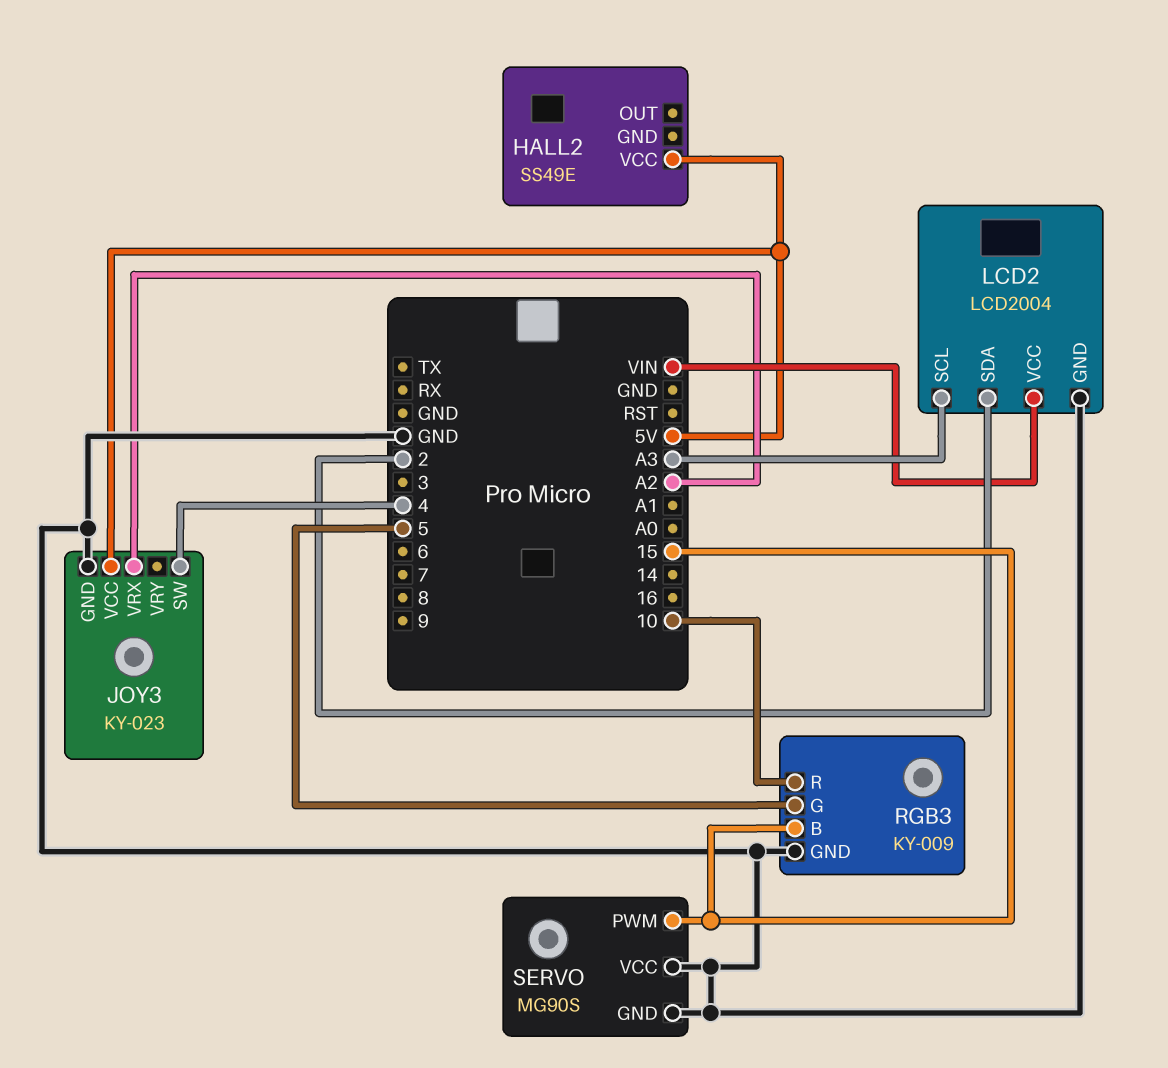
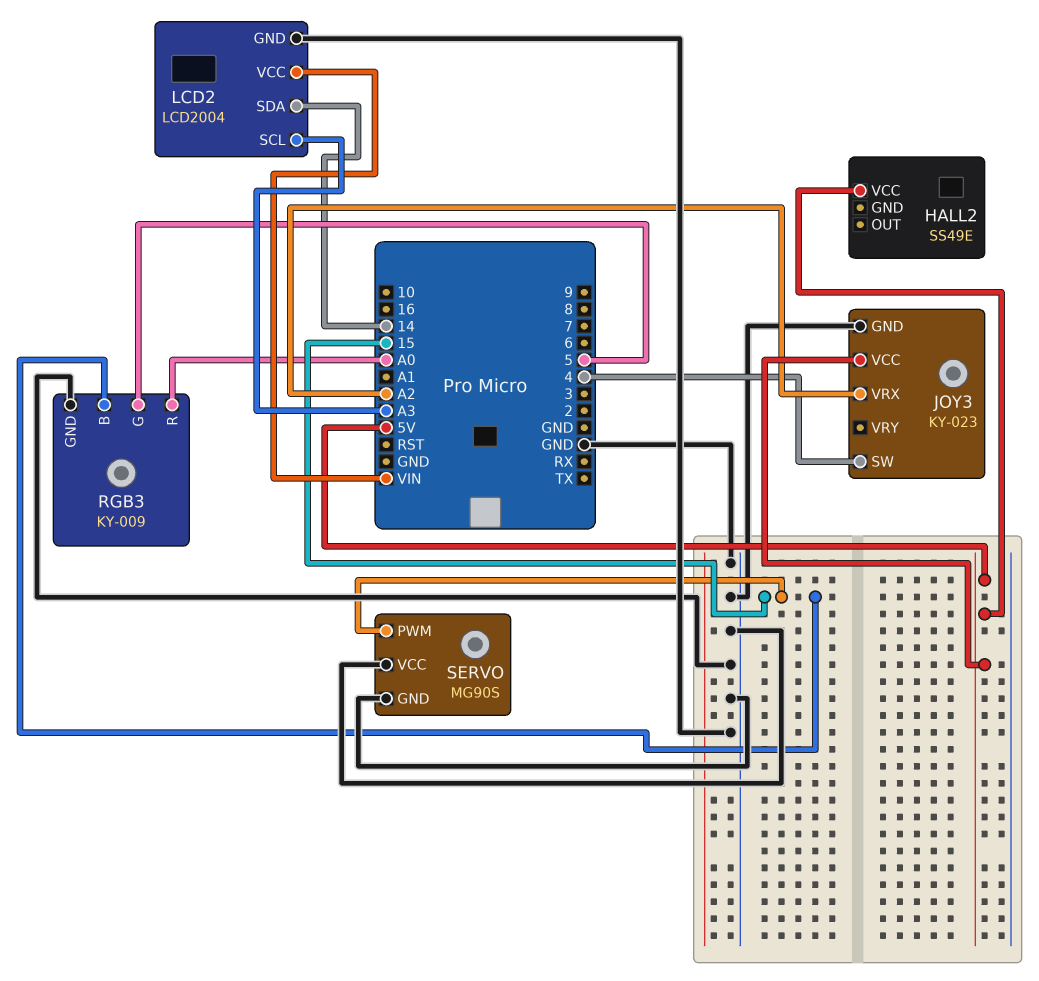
LCD2 pin SDA: 2 -> 14
RGB3 pin R: 10 -> A0

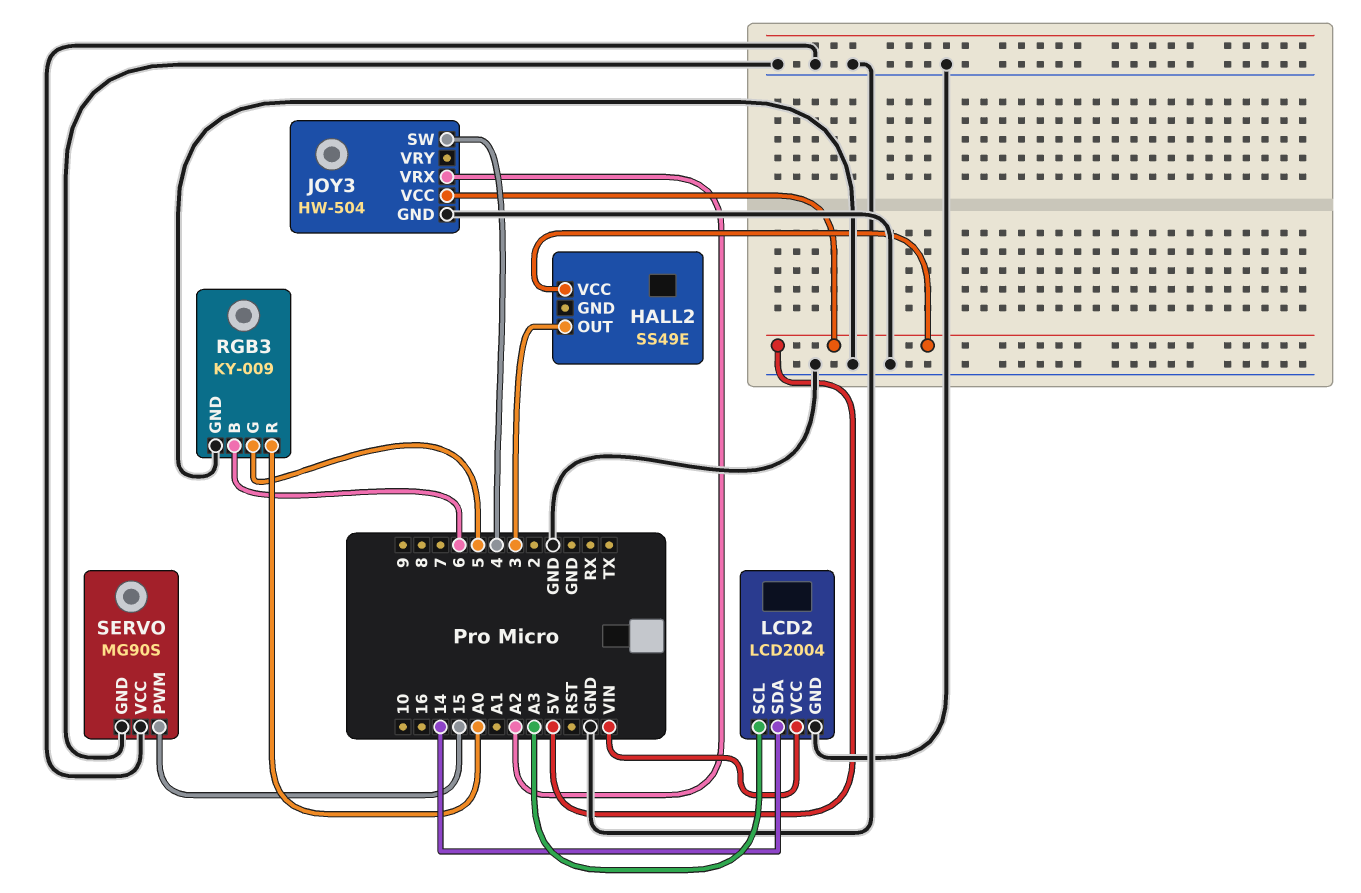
HALL2 pin OUT: none -> 3
JOY3: KY-023 -> HW-504
RGB3 pin B: 15 -> 6

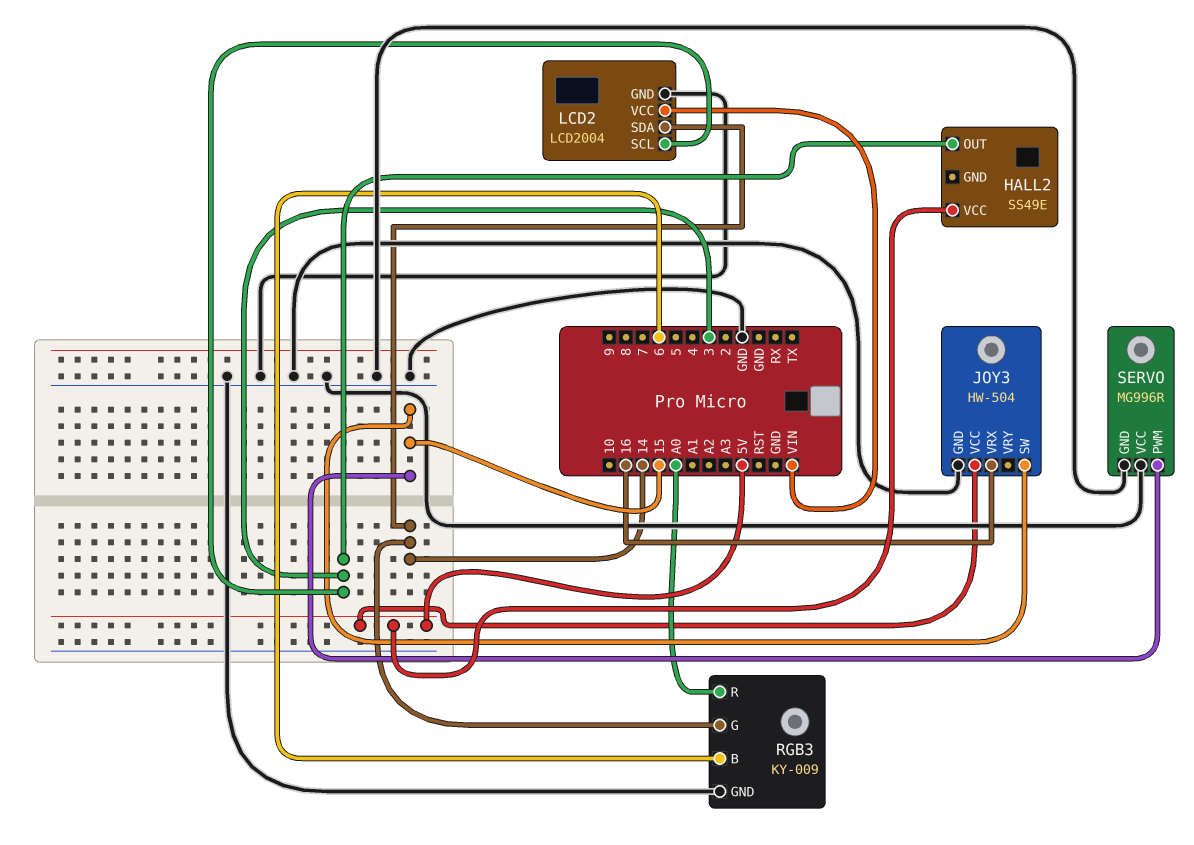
JOY3 pin SW: 4 -> 15
JOY3 pin VRX: A2 -> 16
LCD2 pin SCL: A3 -> 3
RGB3 pin G: 5 -> 14
SERVO: MG90S -> MG996R

